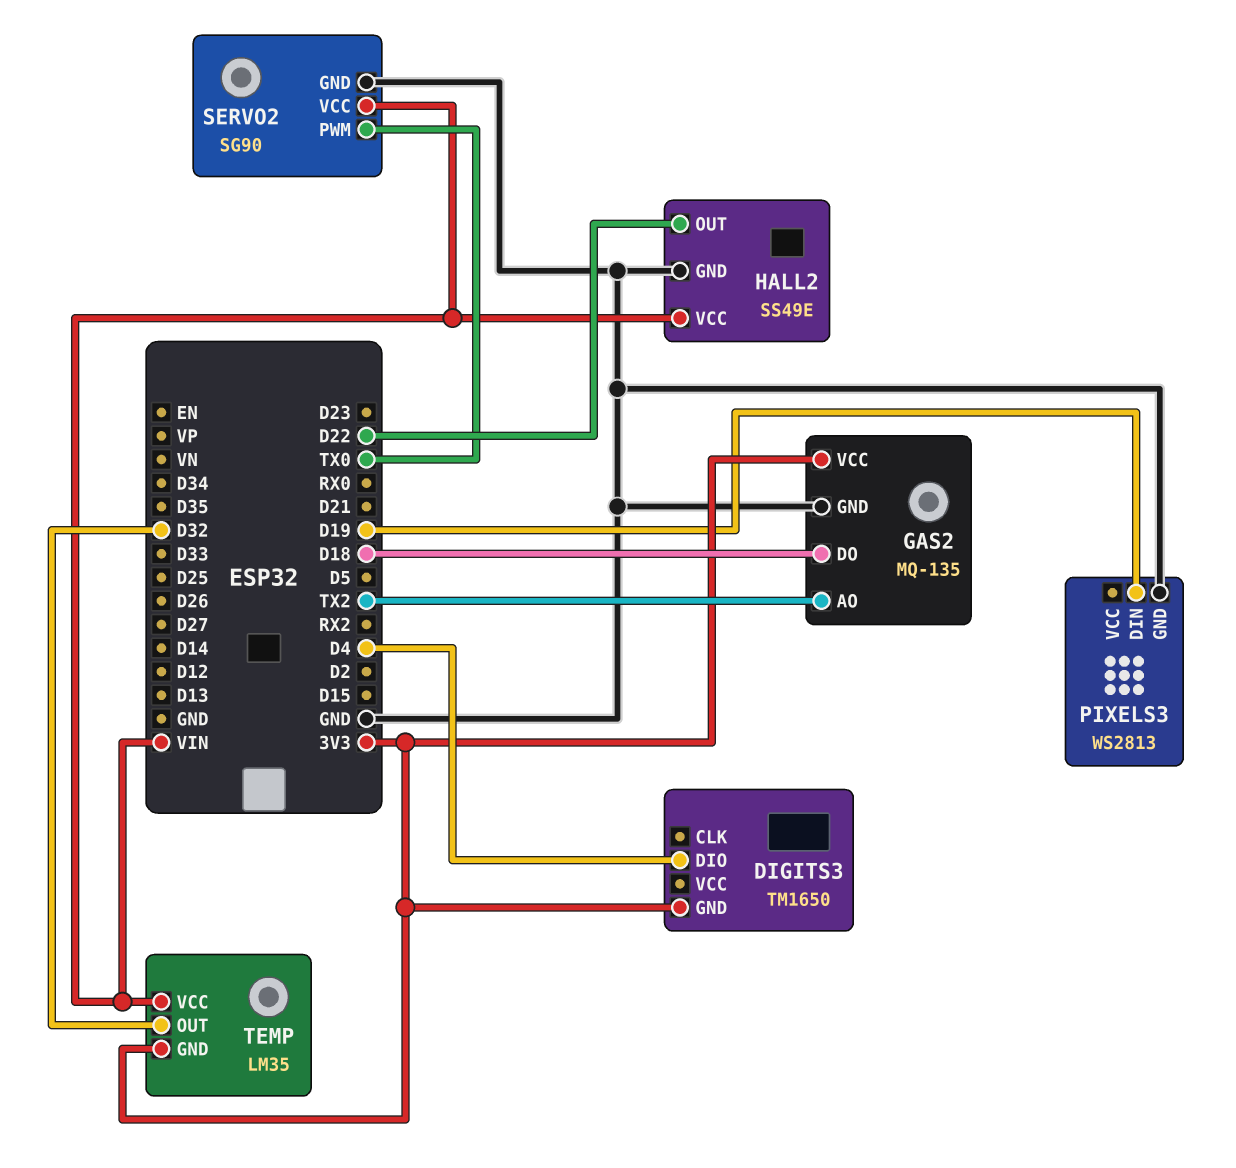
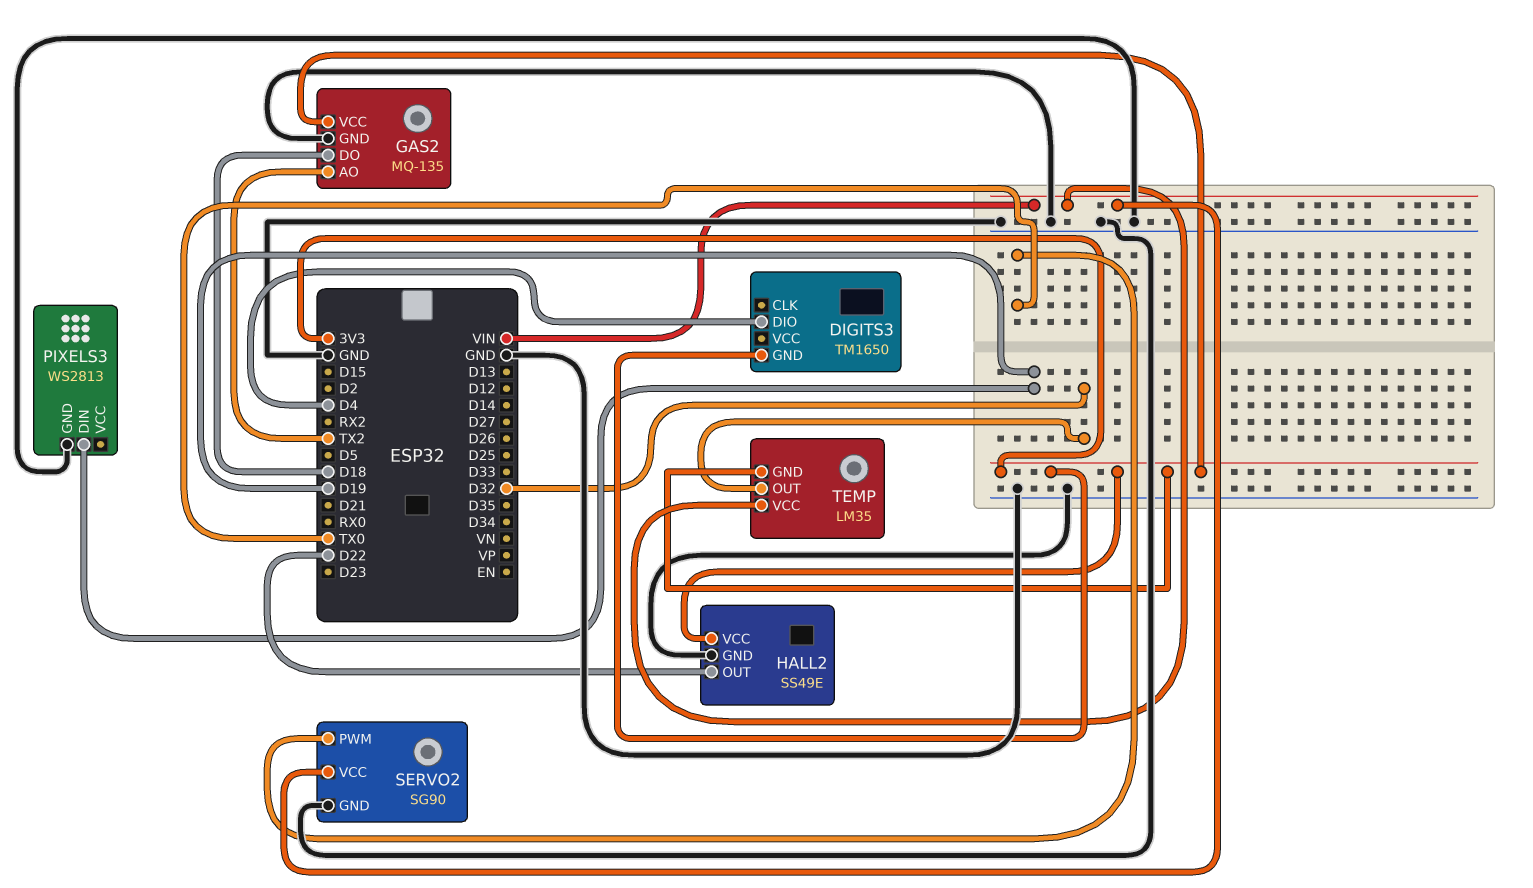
HALL2 pin VCC: VIN -> 3V3

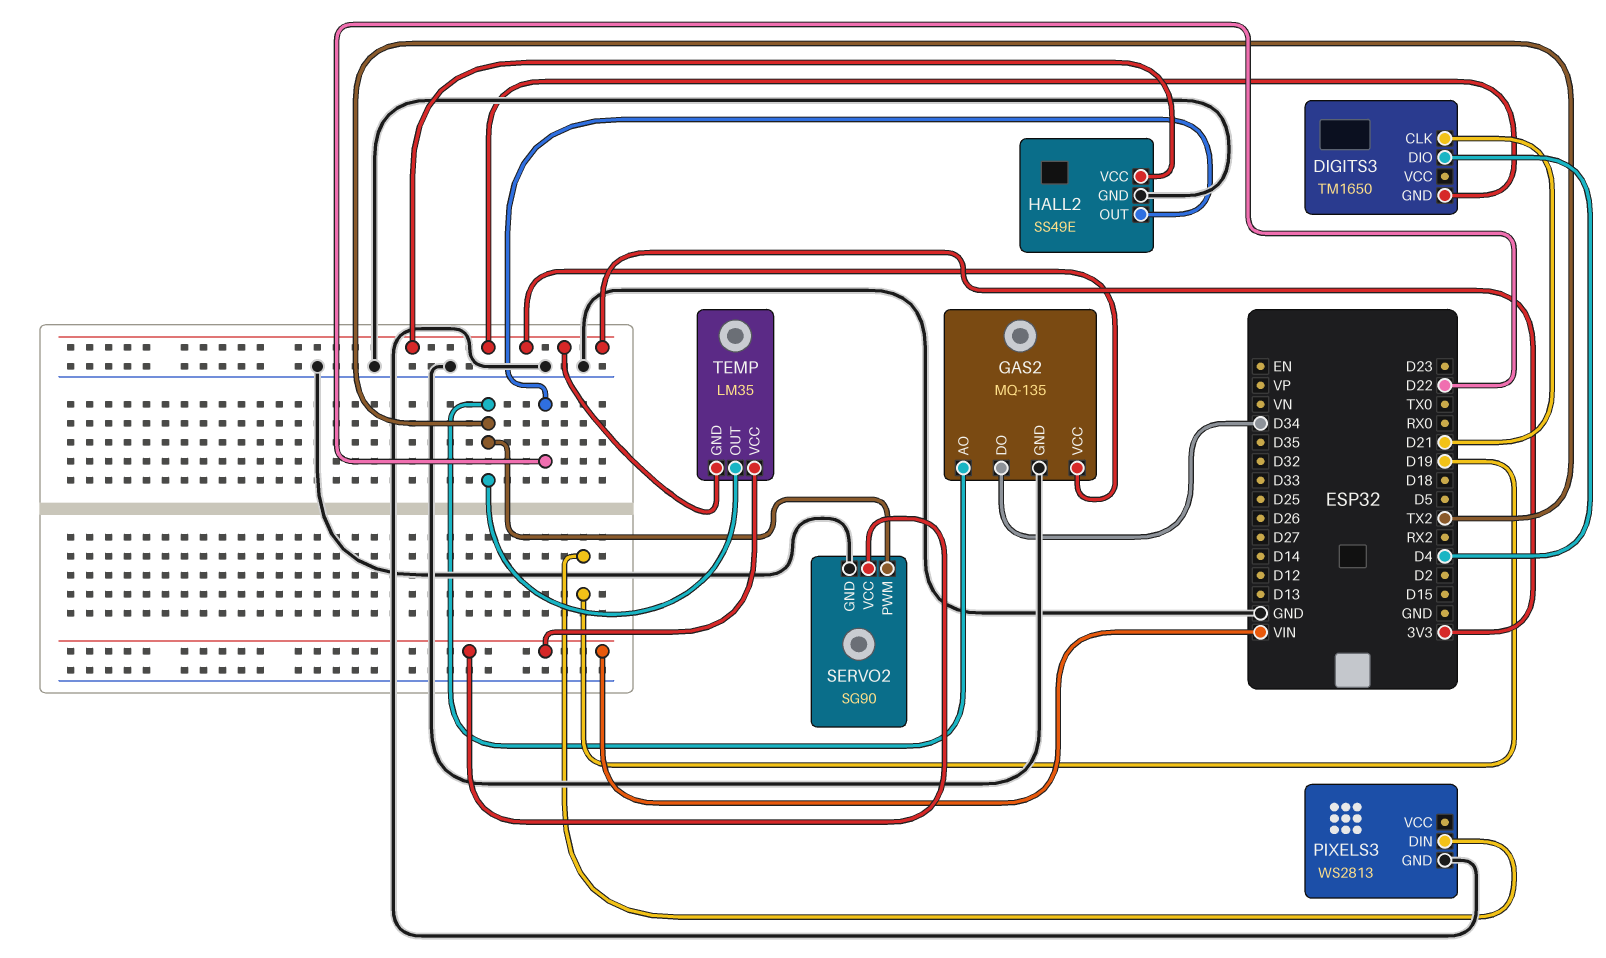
DIGITS3 pin CLK: none -> D21
GAS2 pin DO: D18 -> D34
SERVO2 pin PWM: TX0 -> TX2
TEMP pin OUT: D32 -> TX2

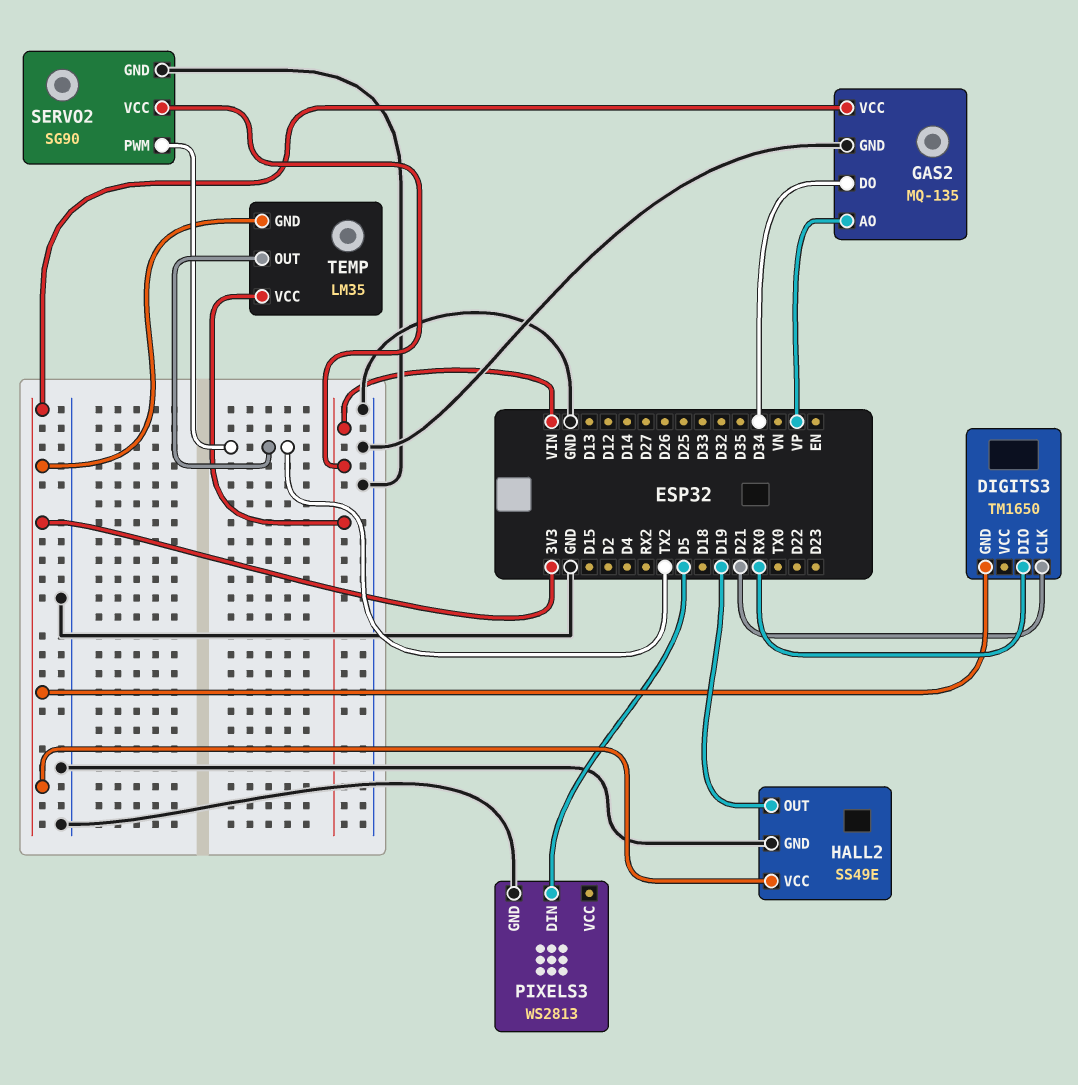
DIGITS3 pin DIO: D4 -> RX0
GAS2 pin AO: TX2 -> VP
HALL2 pin OUT: D22 -> D19
PIXELS3 pin DIN: D19 -> D5

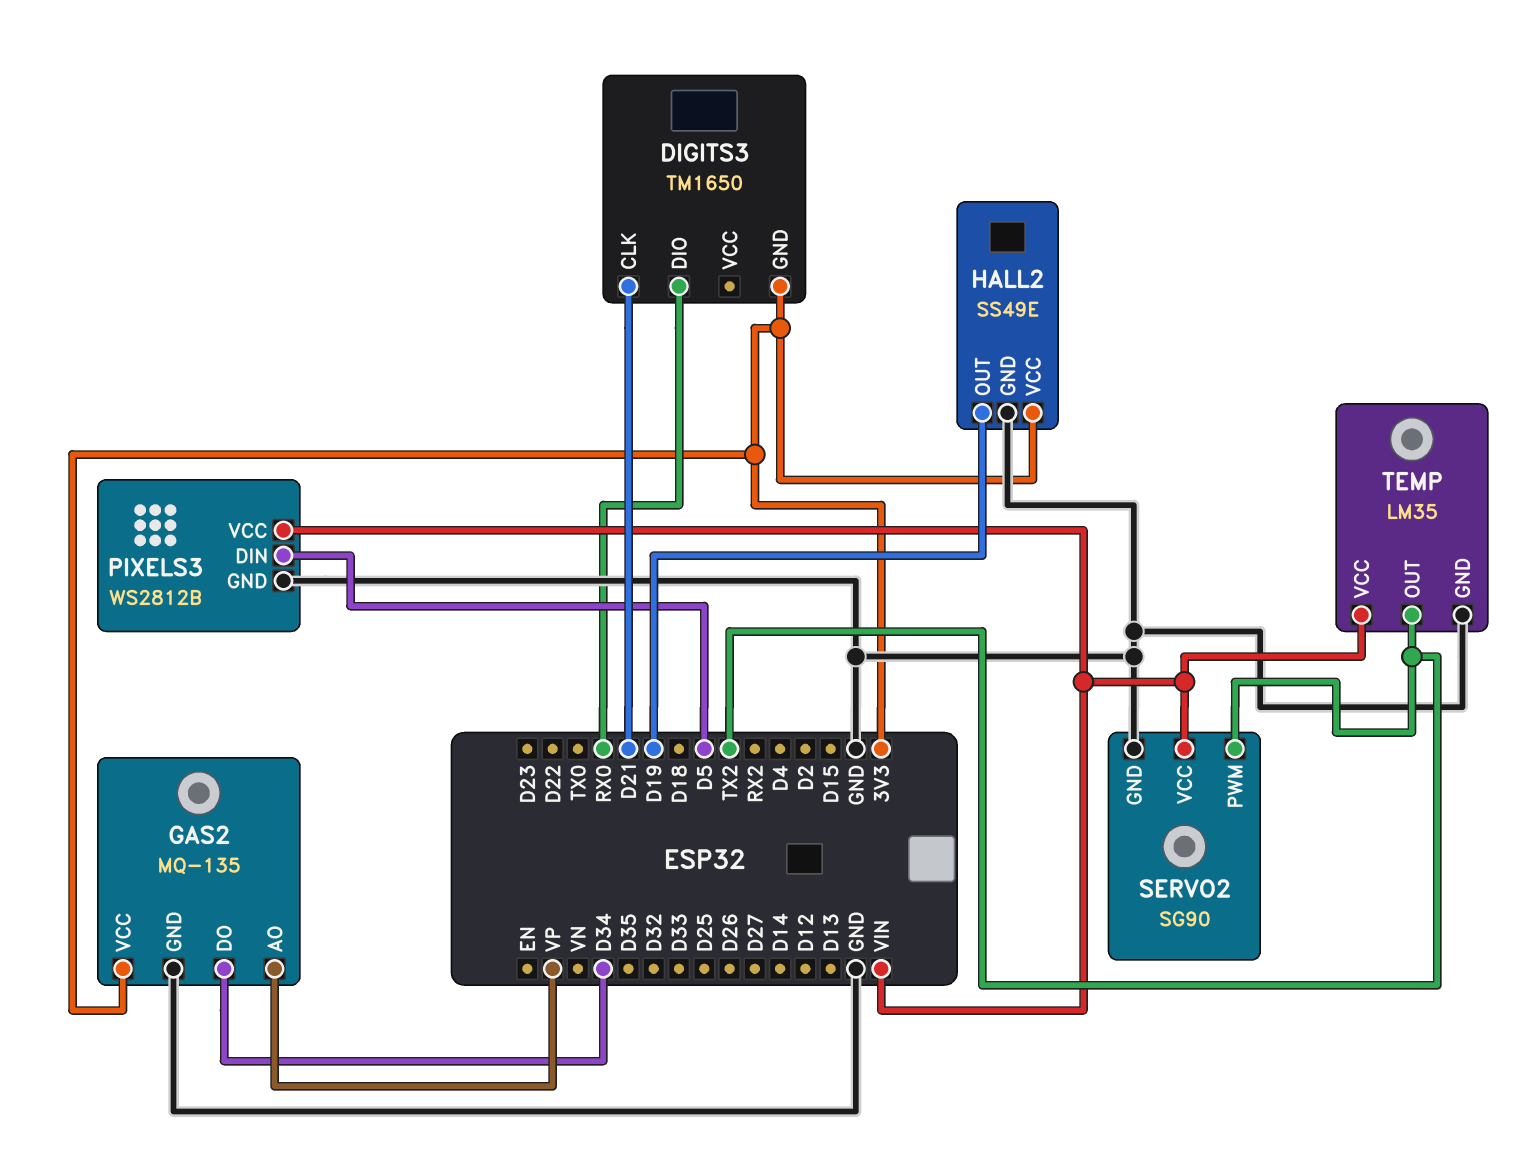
PIXELS3: WS2813 -> WS2812B
PIXELS3 pin VCC: none -> VIN
TEMP pin GND: 3V3 -> GND

